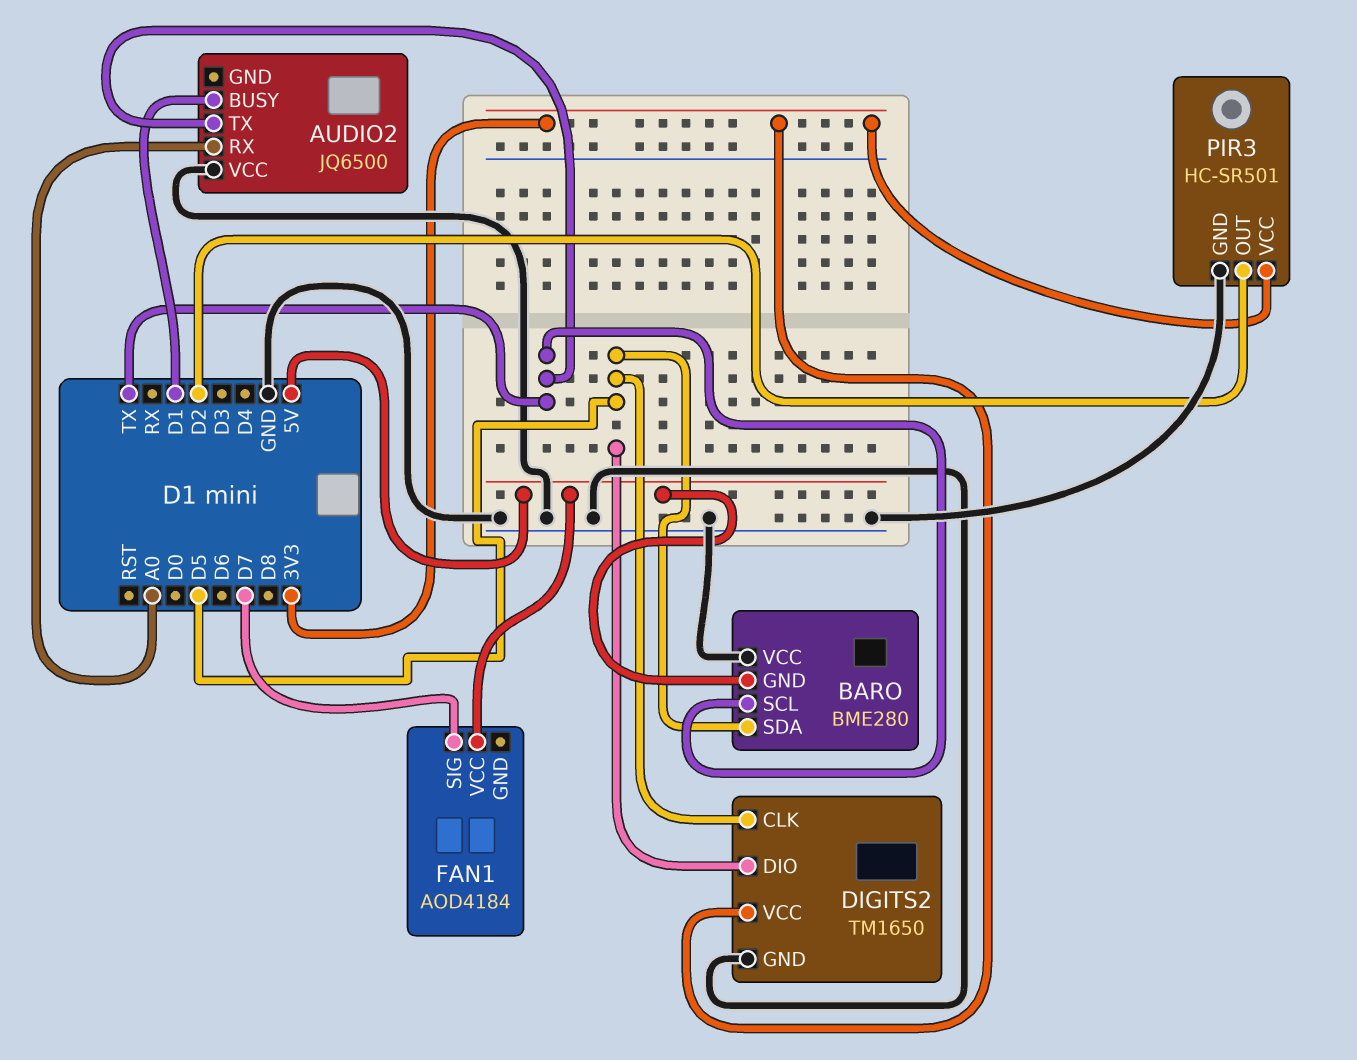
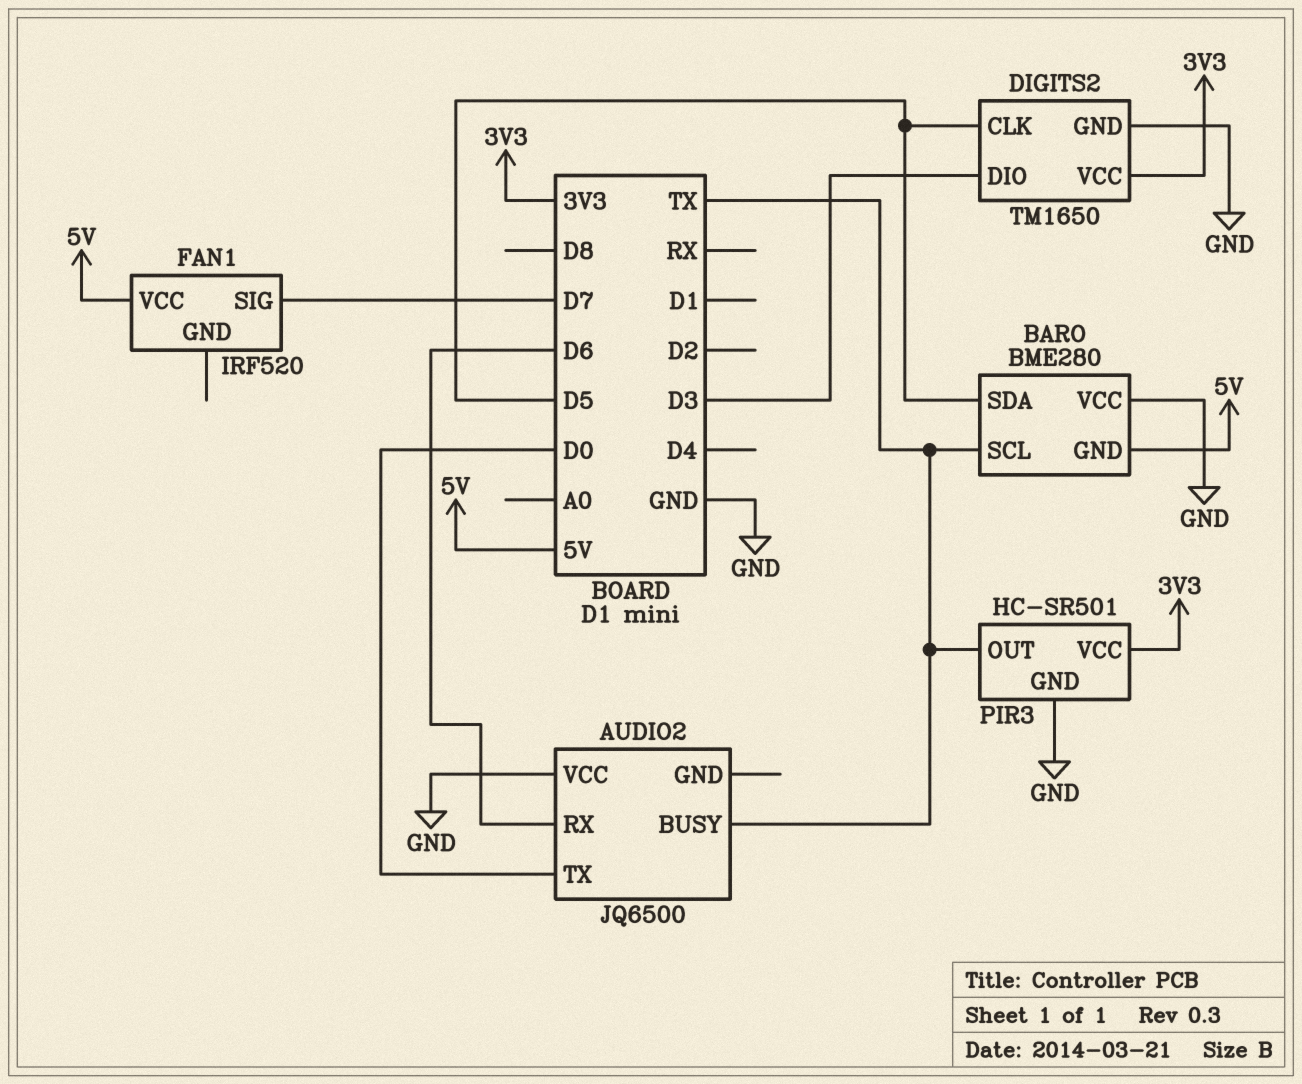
AUDIO2 pin BUSY: D1 -> TX
AUDIO2 pin RX: A0 -> D6
AUDIO2 pin TX: TX -> D0
DIGITS2 pin DIO: D5 -> D3
FAN1: AOD4184 -> IRF520
PIR3 pin OUT: D2 -> TX

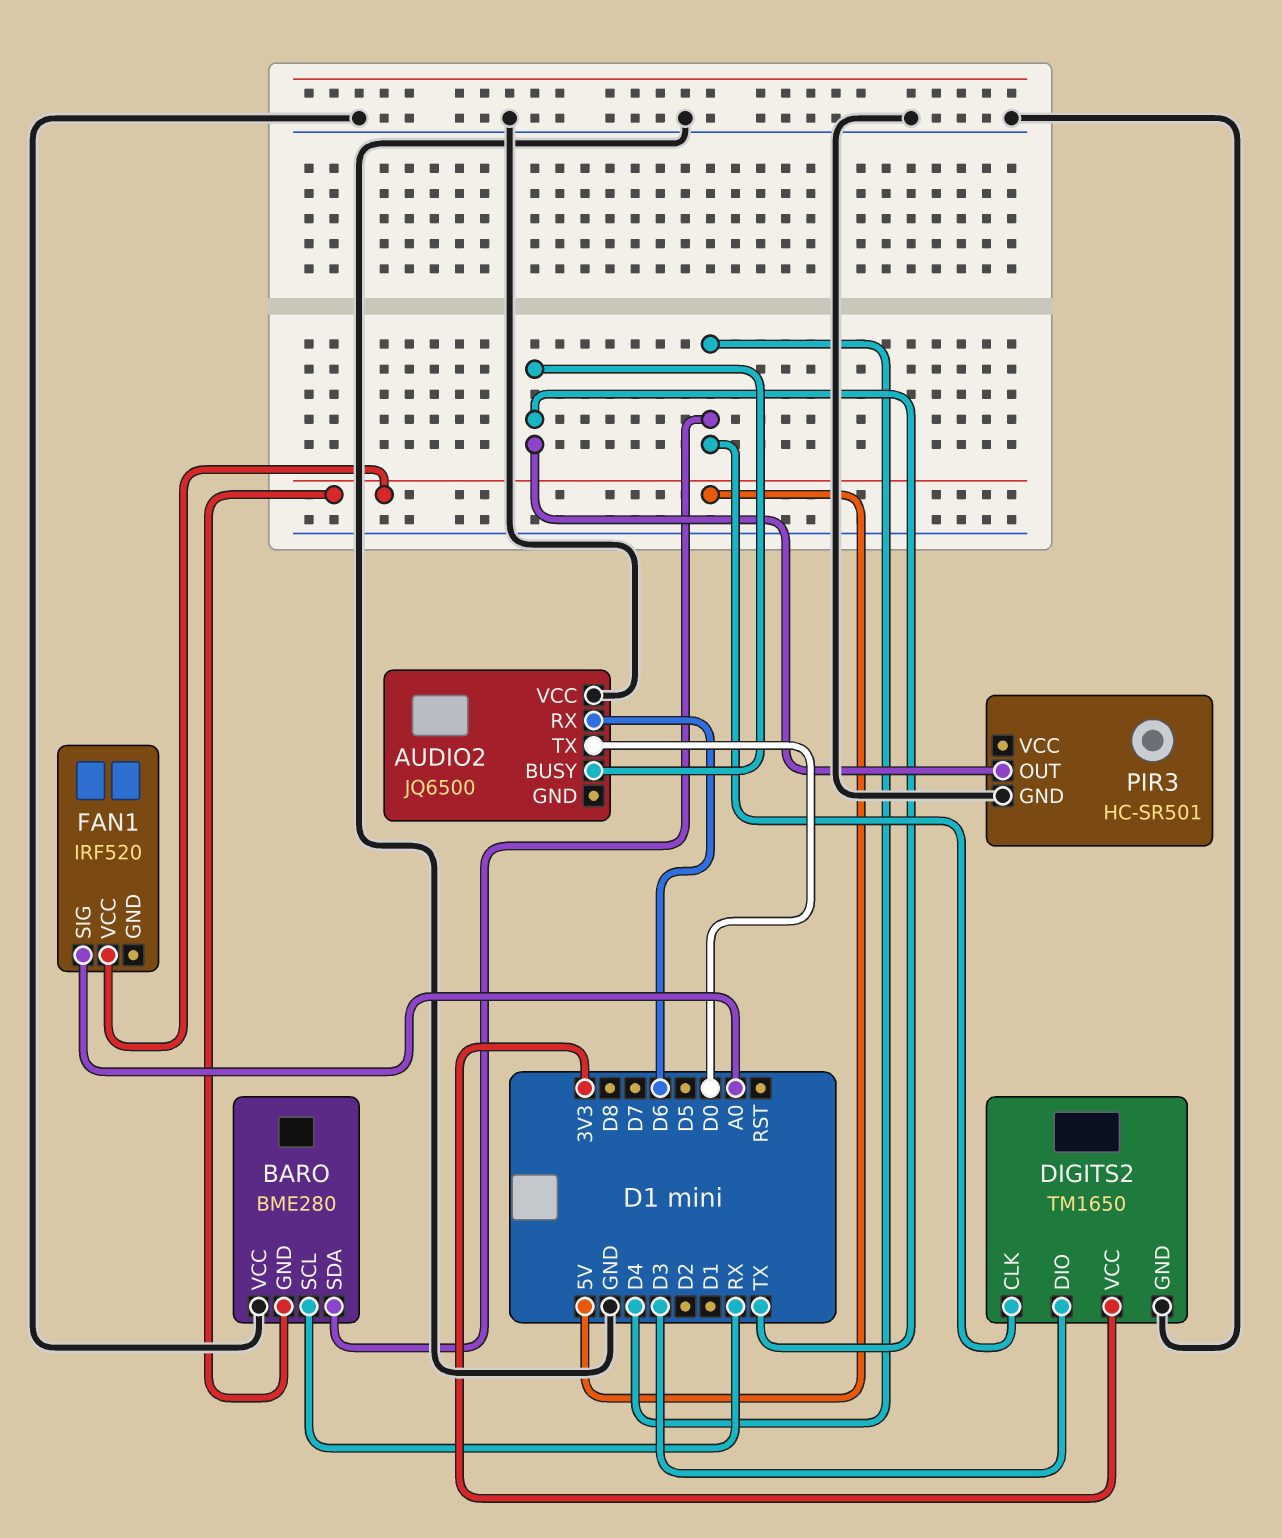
BARO pin SCL: TX -> RX
BARO pin SDA: D5 -> D4
DIGITS2 pin CLK: D5 -> D4
FAN1 pin SIG: D7 -> A0
PIR3 pin VCC: 3V3 -> none

